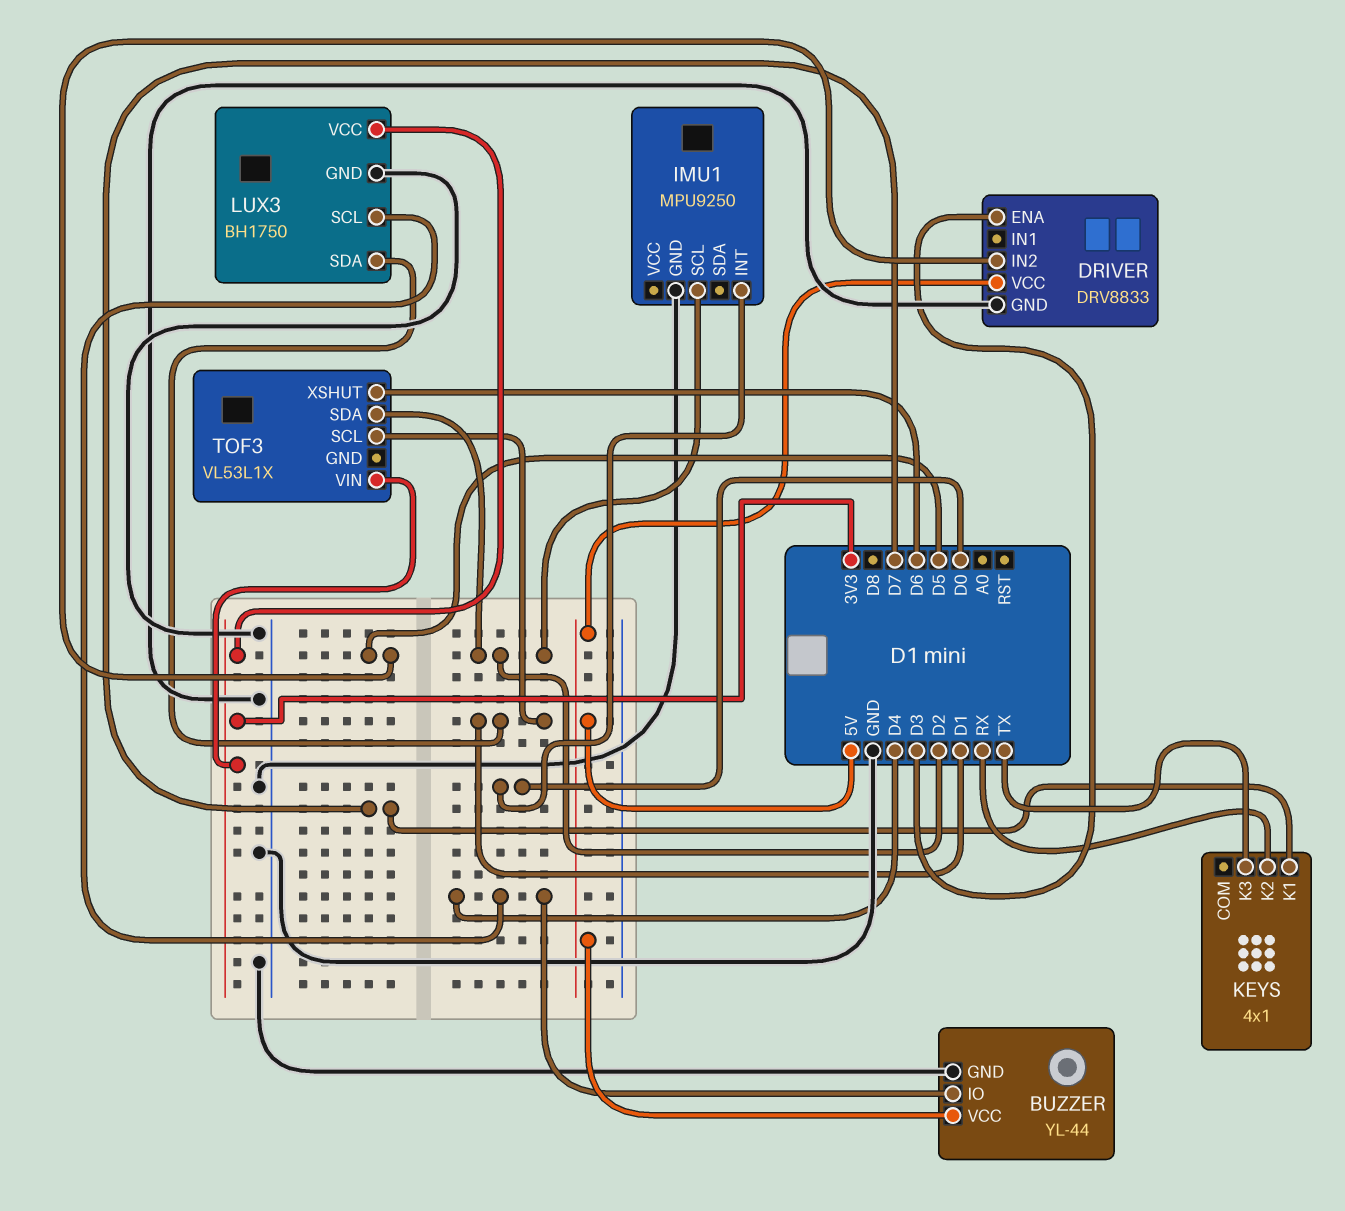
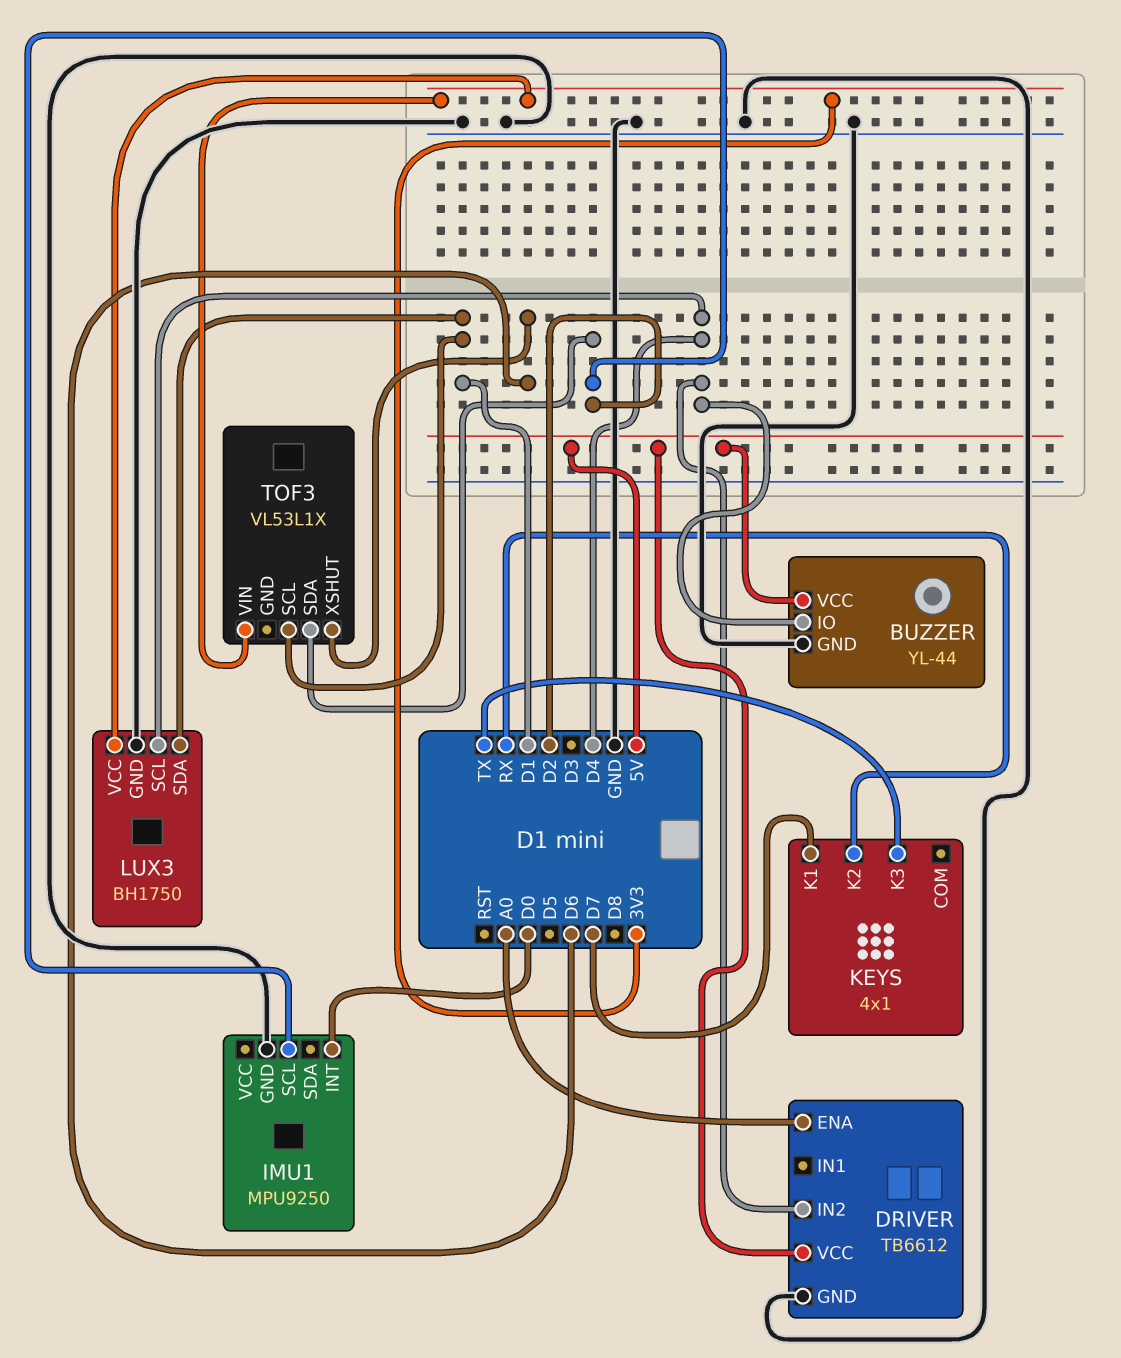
DRIVER: DRV8833 -> TB6612
DRIVER pin ENA: D3 -> A0
DRIVER pin IN2: D5 -> D4

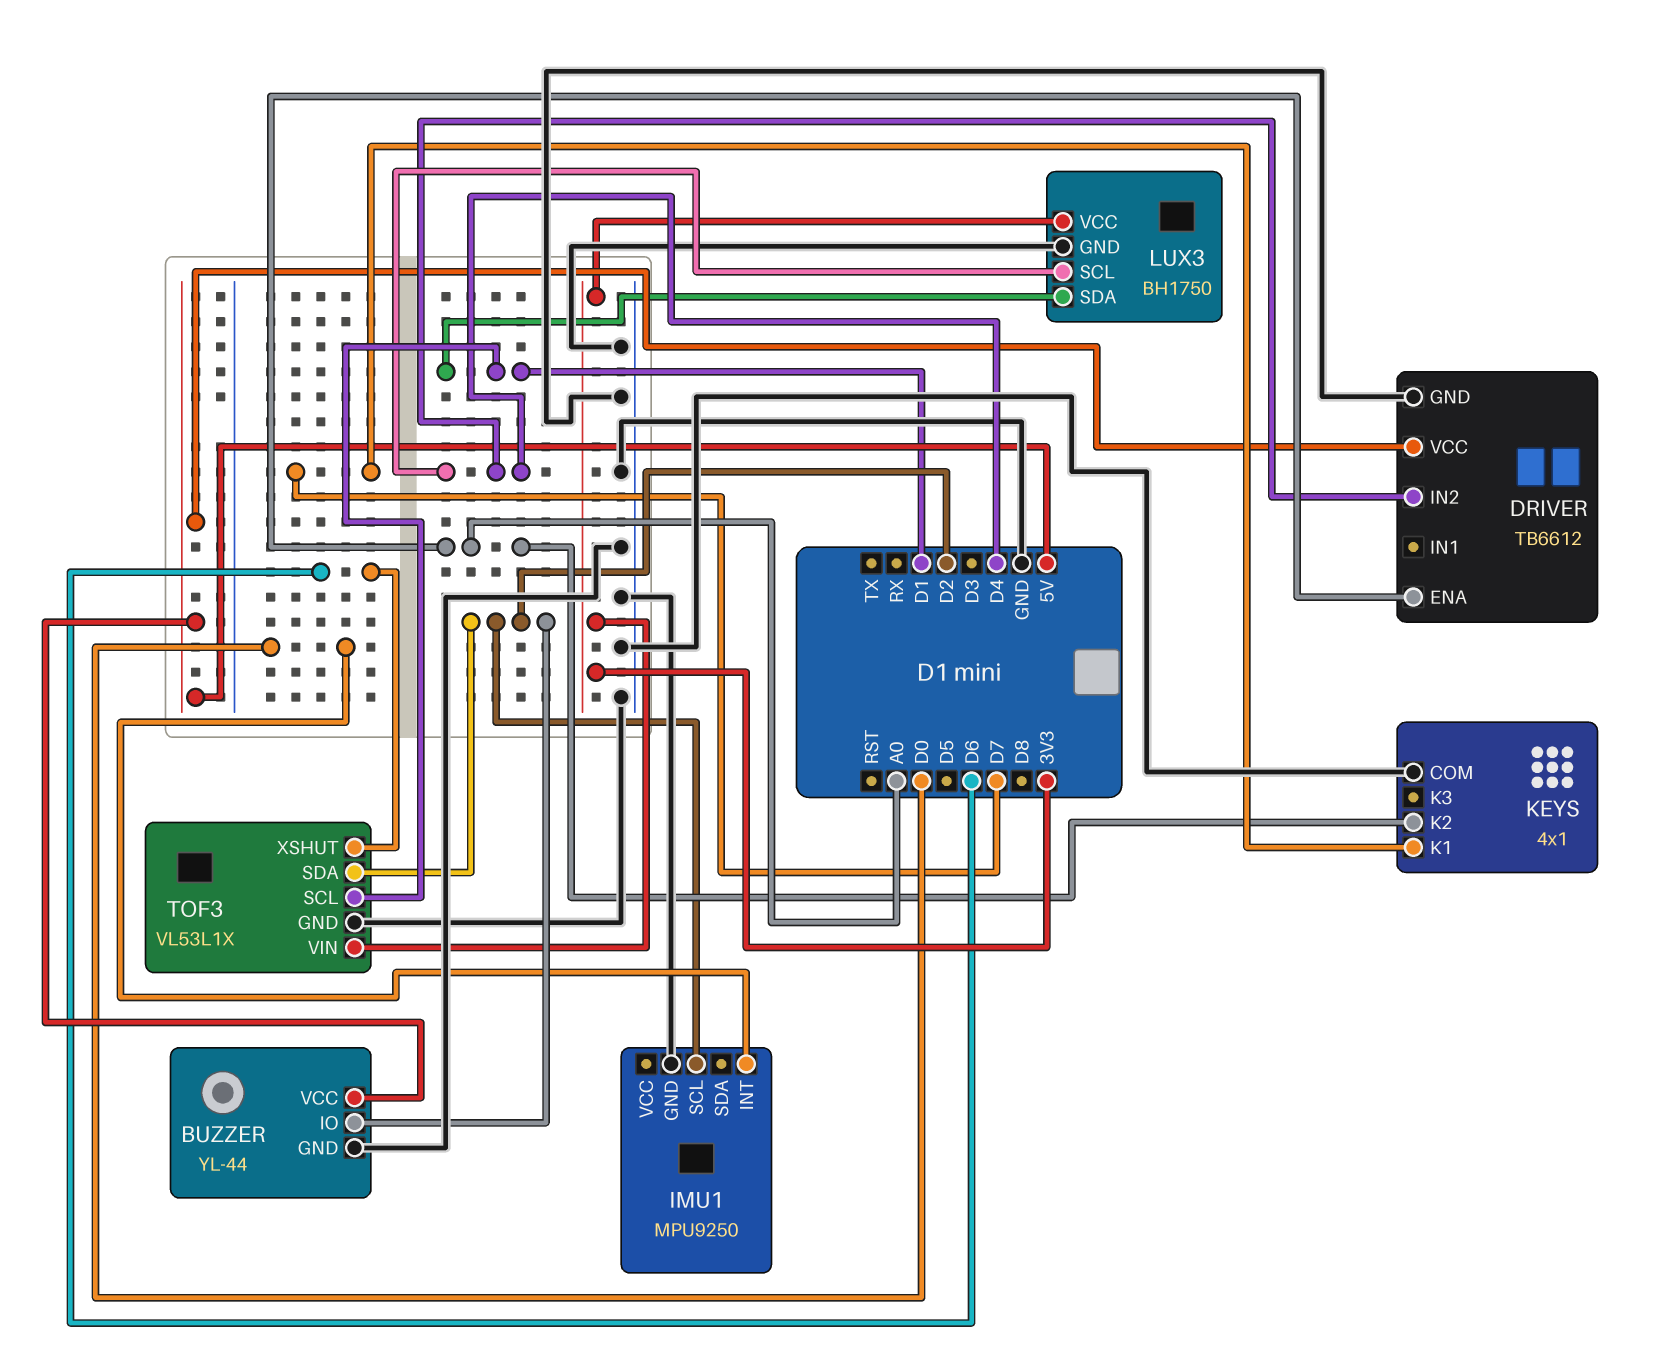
BUZZER pin IO: D4 -> D2
KEYS pin COM: none -> GND
KEYS pin K2: RX -> A0
KEYS pin K3: TX -> none
TOF3 pin GND: none -> GND

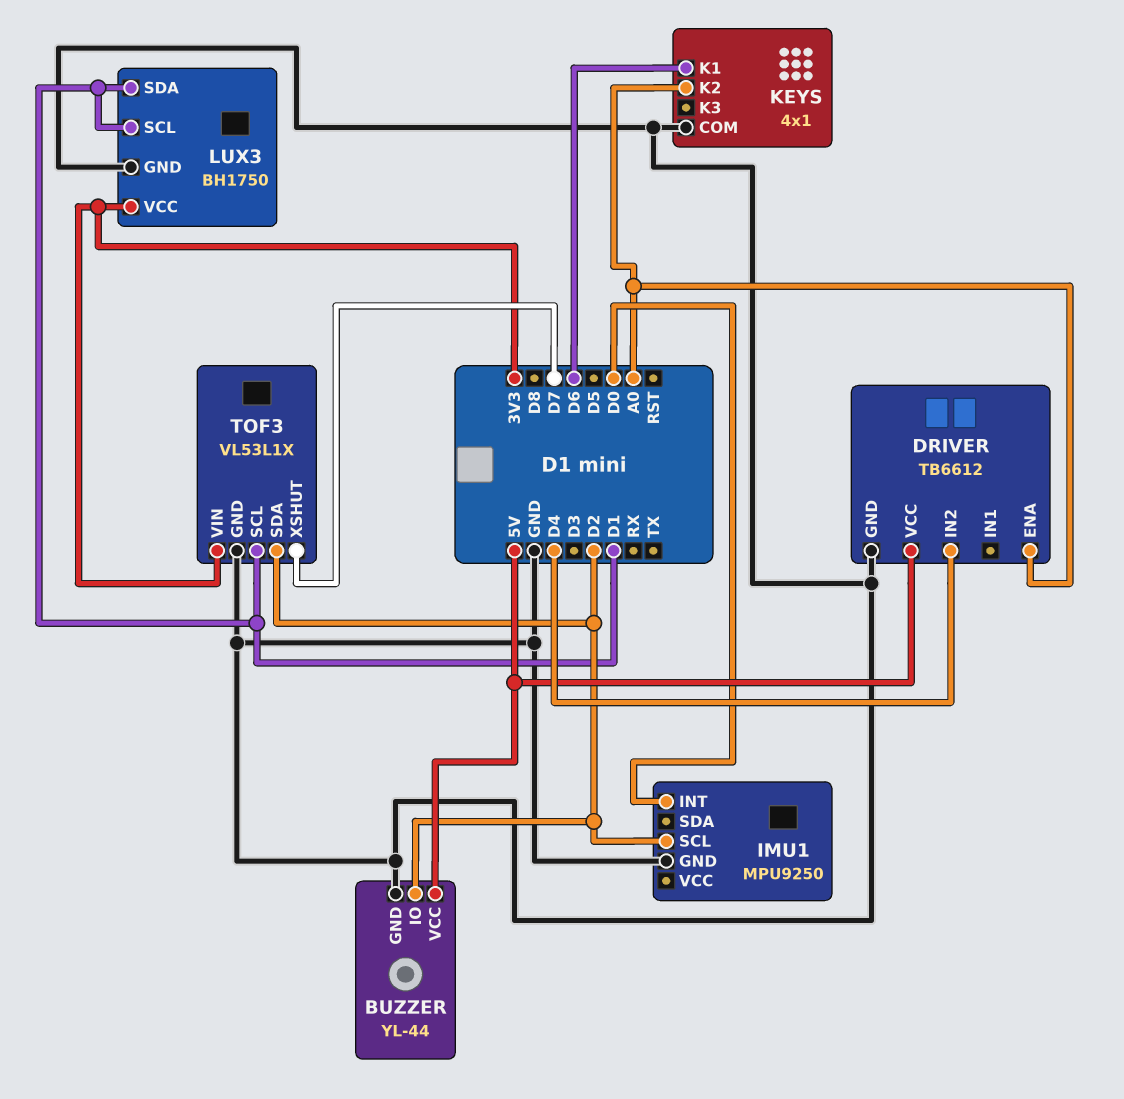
KEYS pin K1: D7 -> D6
LUX3 pin SCL: D4 -> D1
TOF3 pin XSHUT: D6 -> D7

